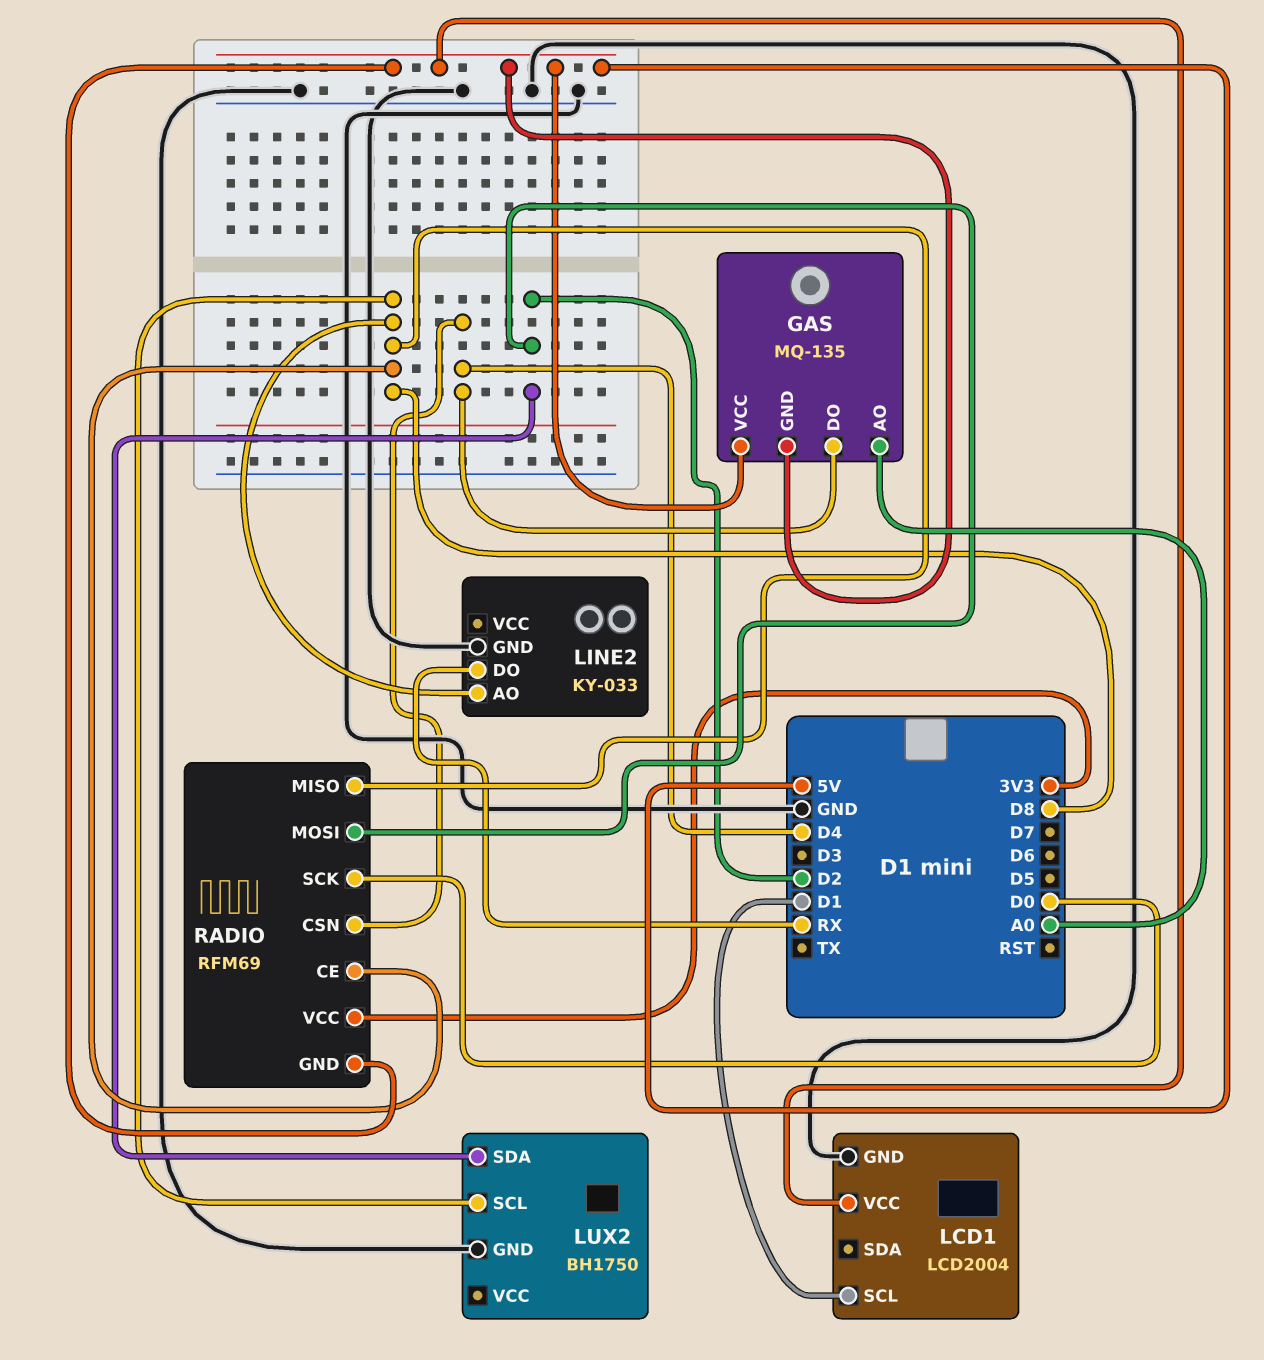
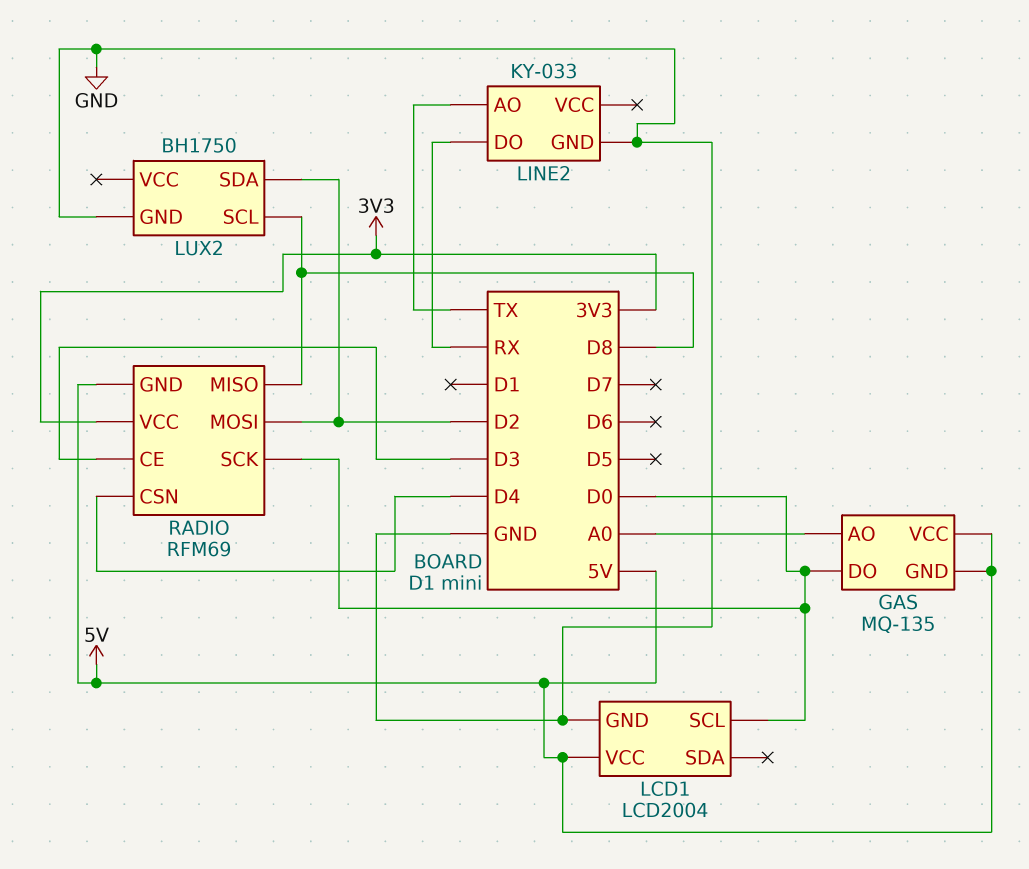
GAS pin DO: D4 -> D0
LCD1 pin SCL: D1 -> D0
LINE2 pin AO: D8 -> TX
RADIO pin CE: D8 -> D3

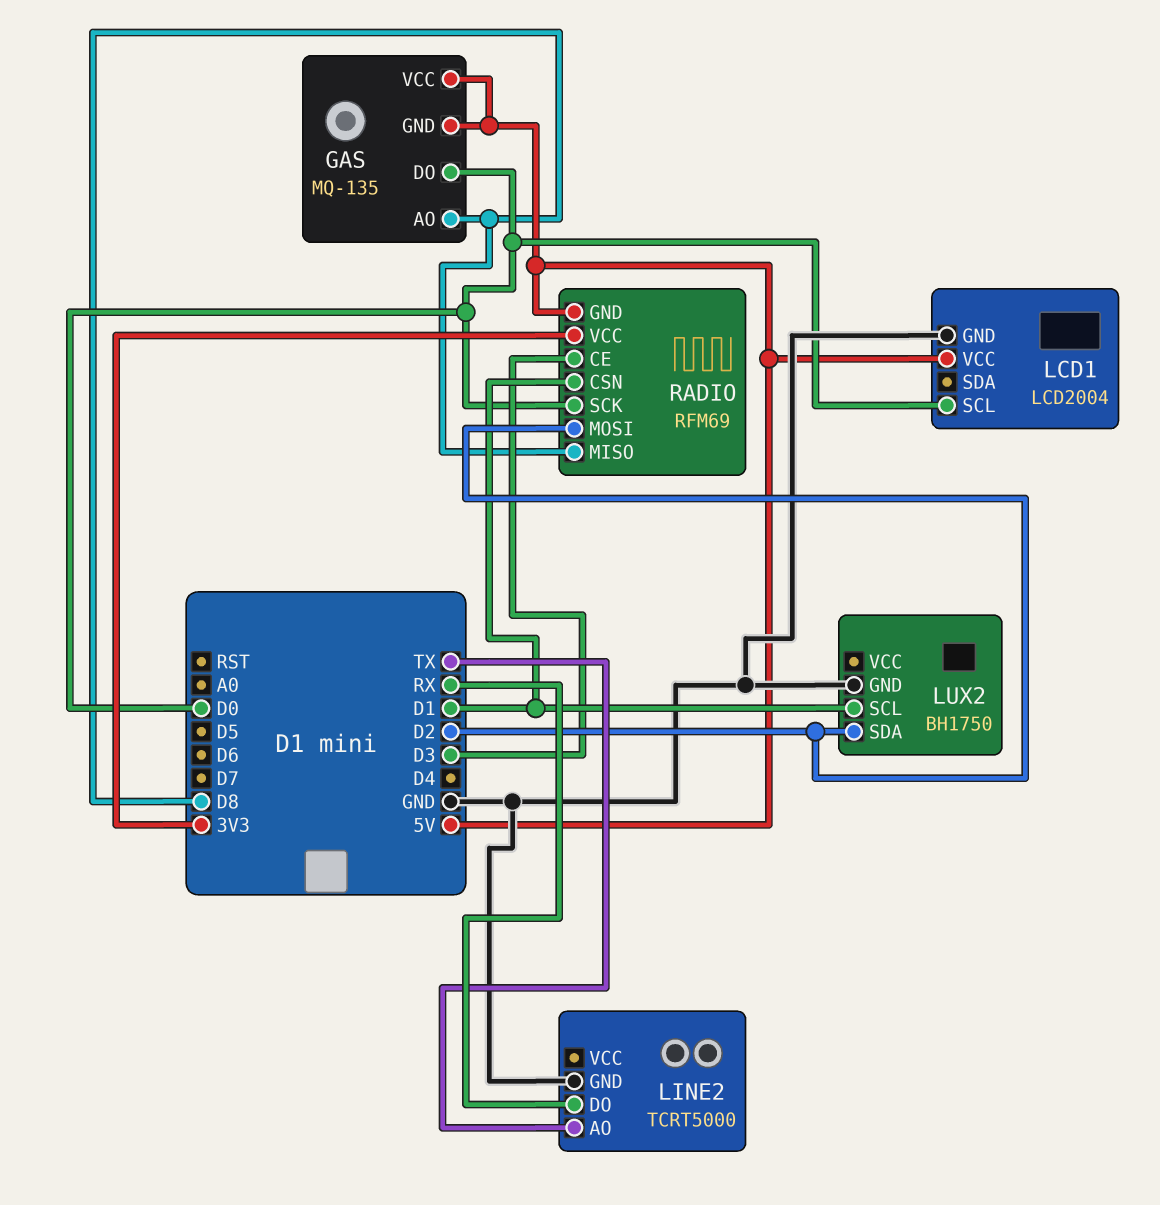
GAS pin AO: A0 -> D8
LINE2: KY-033 -> TCRT5000
LUX2 pin SCL: D8 -> D1
RADIO pin CSN: D4 -> D1

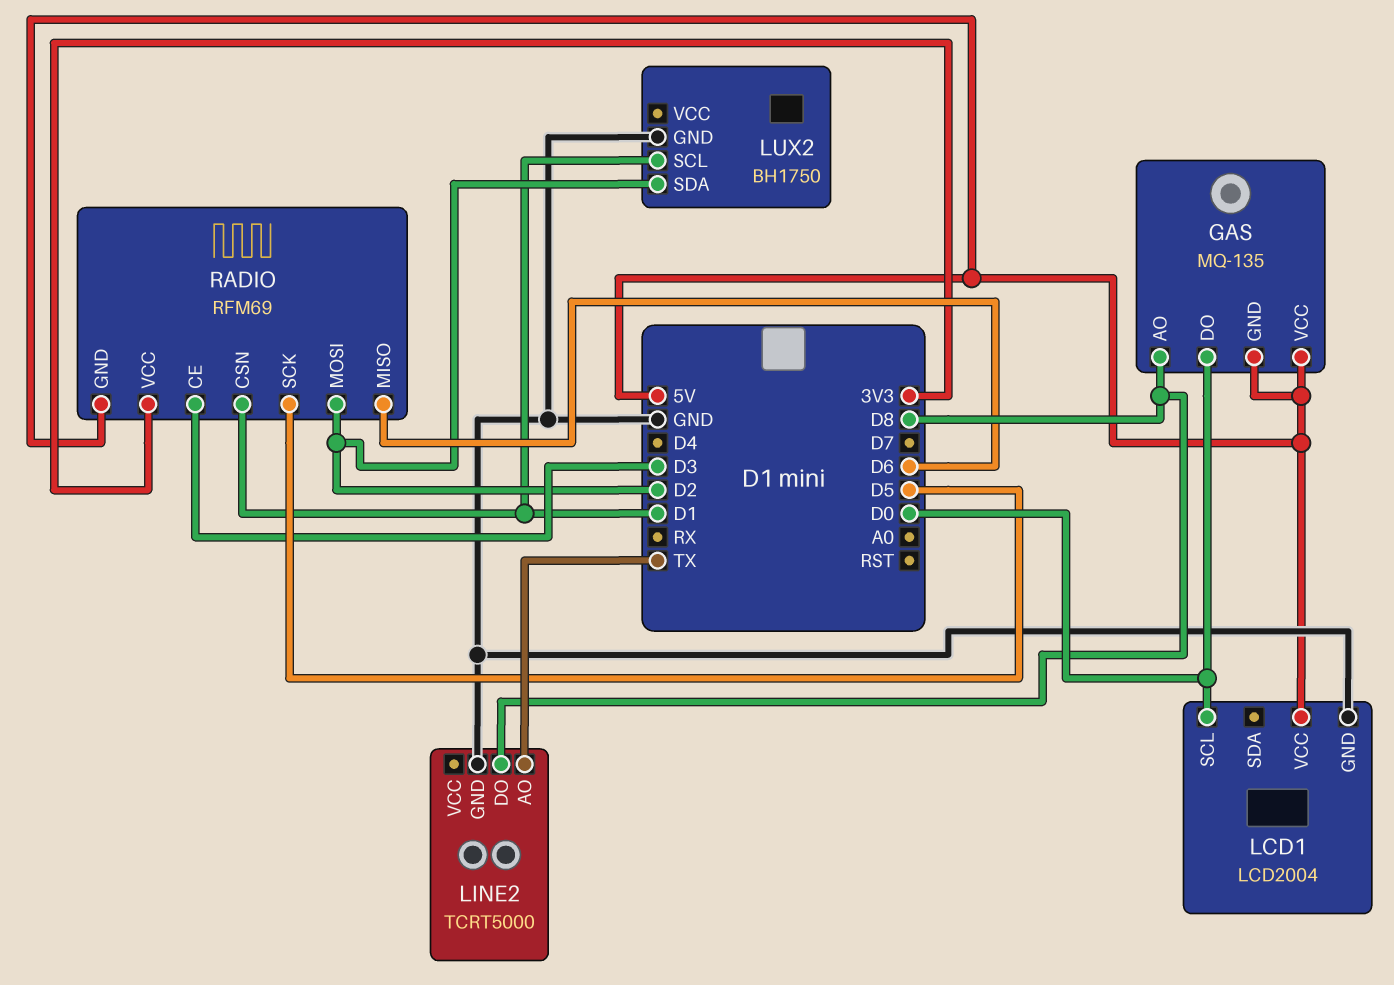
LINE2 pin DO: RX -> D8
RADIO pin MISO: D8 -> D6
RADIO pin SCK: D0 -> D5

